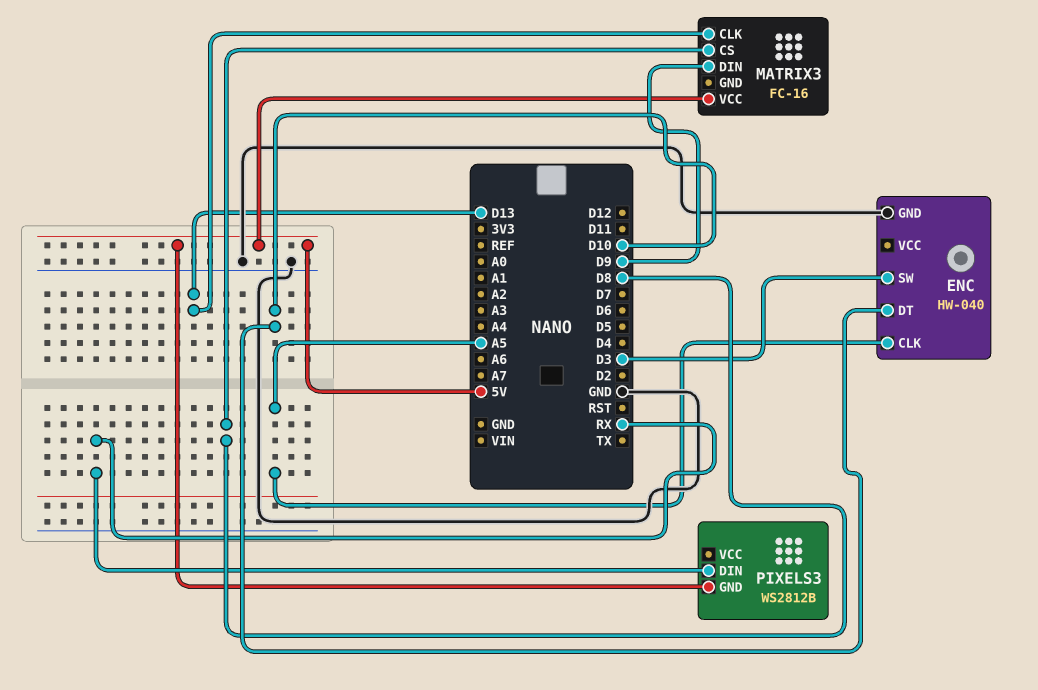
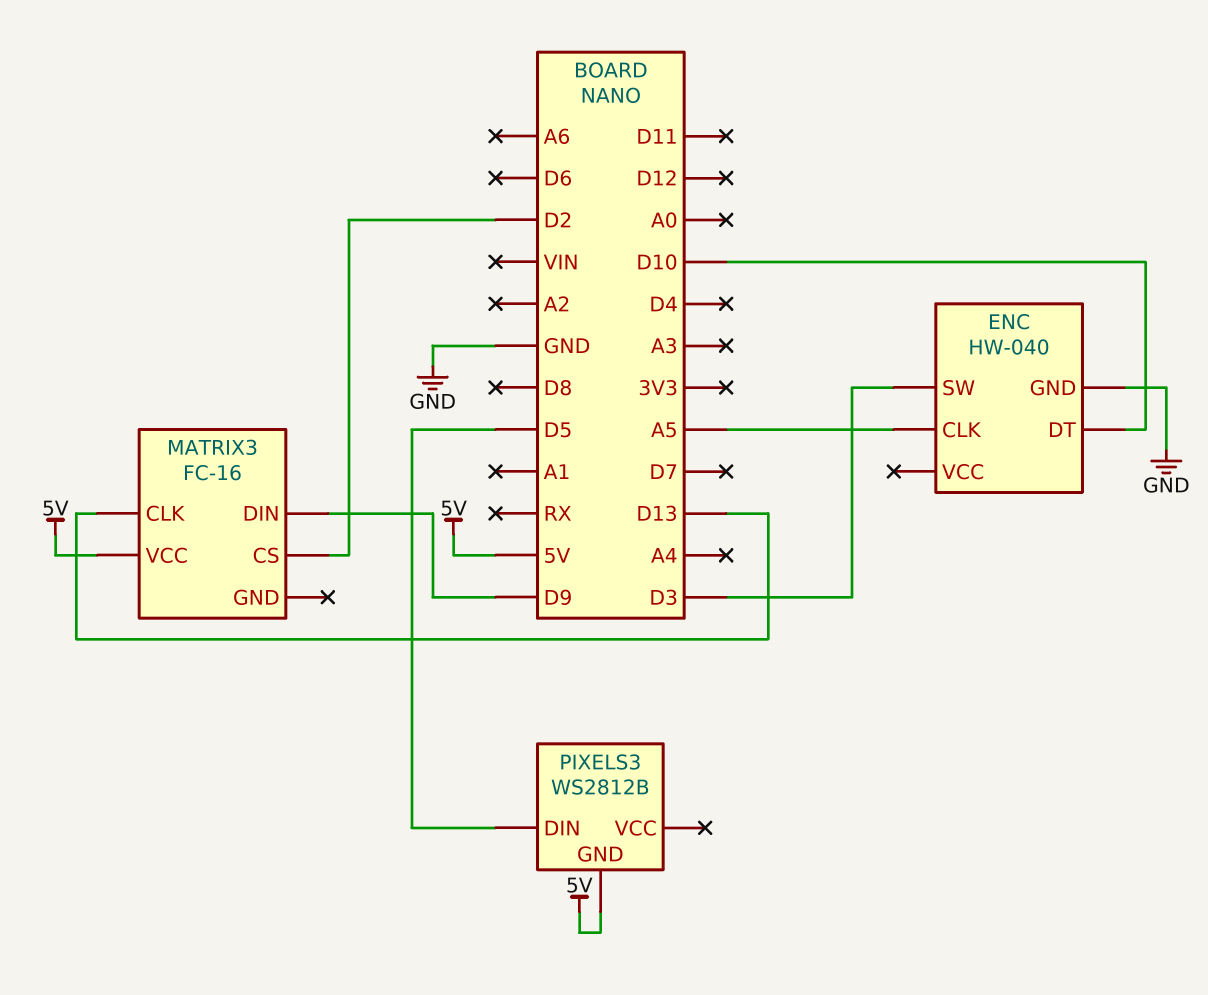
MATRIX3 pin CS: D8 -> D2
PIXELS3 pin DIN: RX -> D5

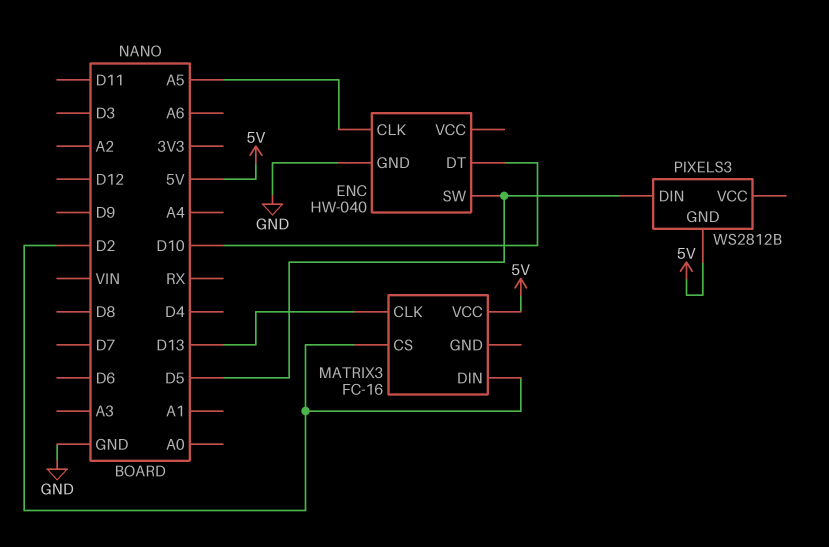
ENC pin SW: D3 -> D5
MATRIX3 pin DIN: D9 -> D2

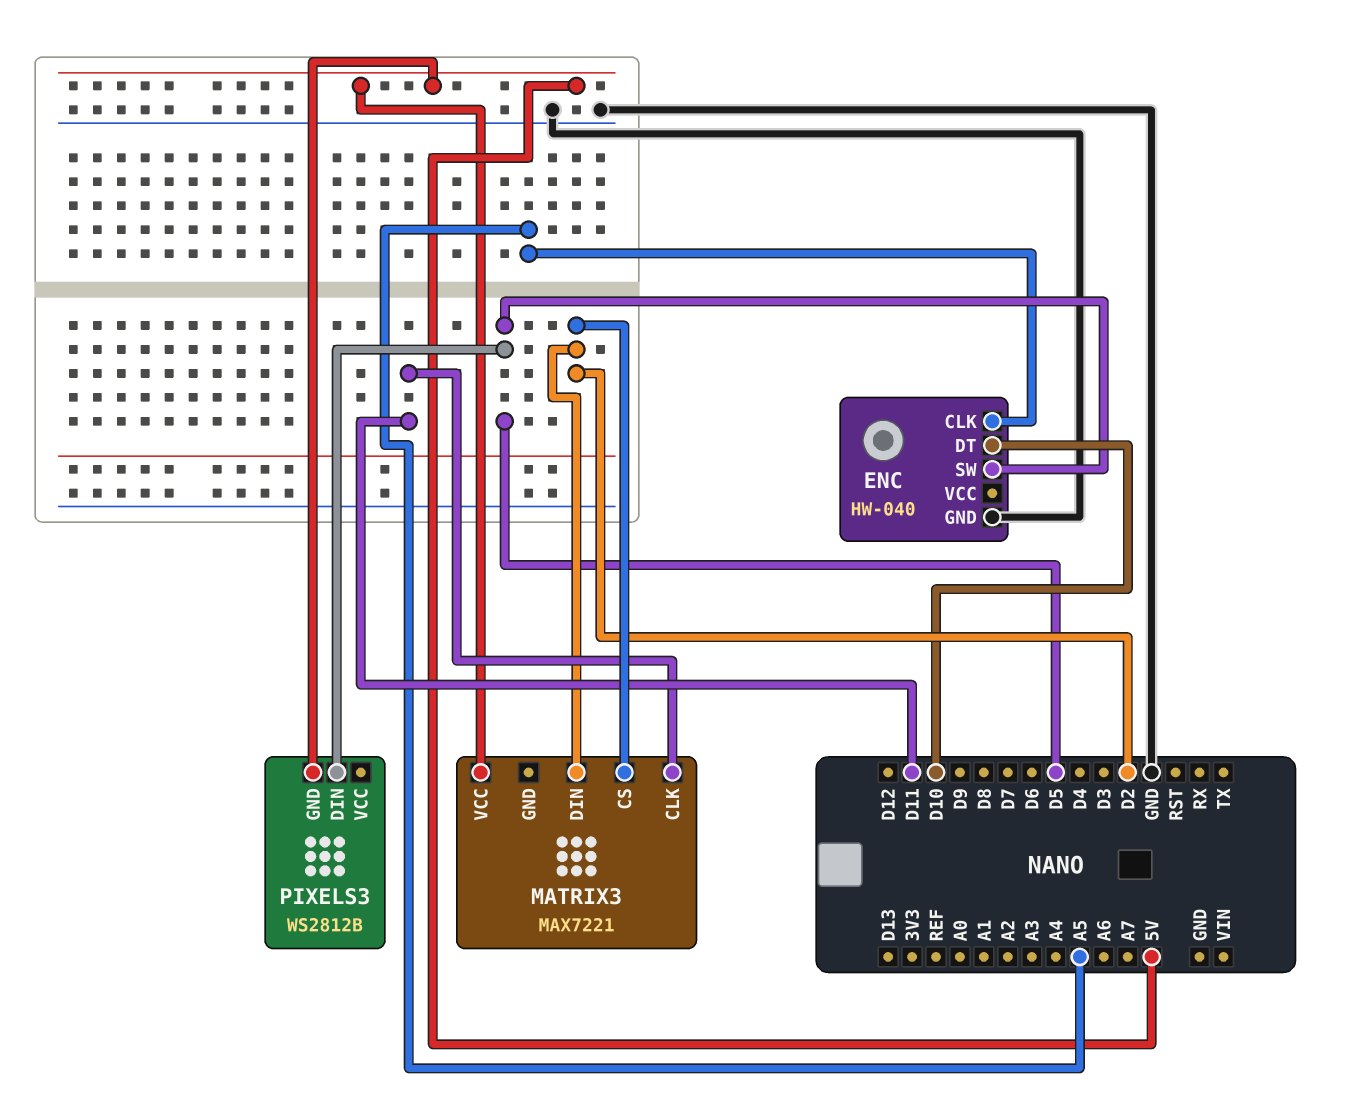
MATRIX3: FC-16 -> MAX7221
MATRIX3 pin CLK: D13 -> D11

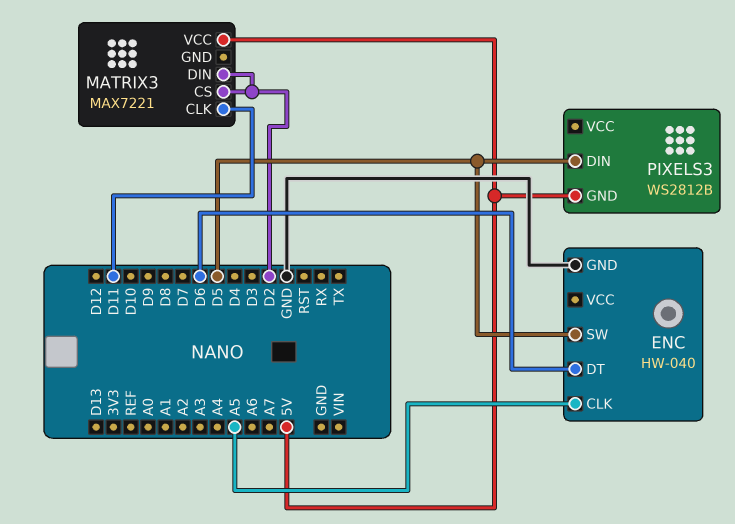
ENC pin DT: D10 -> D6

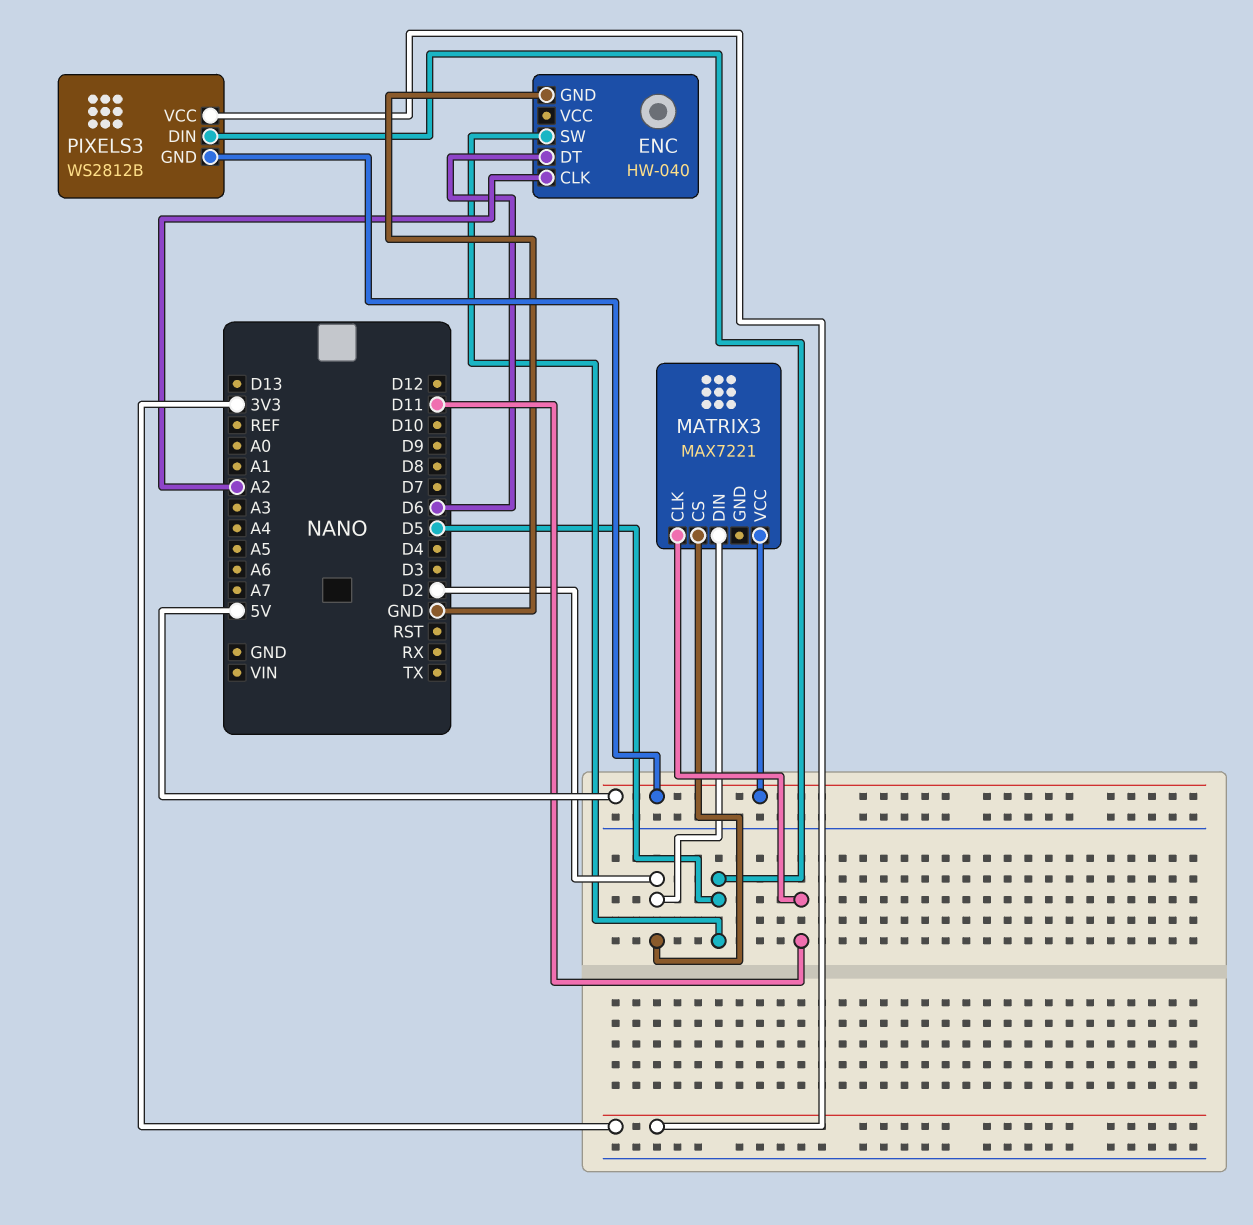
ENC pin CLK: A5 -> A2
PIXELS3 pin VCC: none -> 3V3

